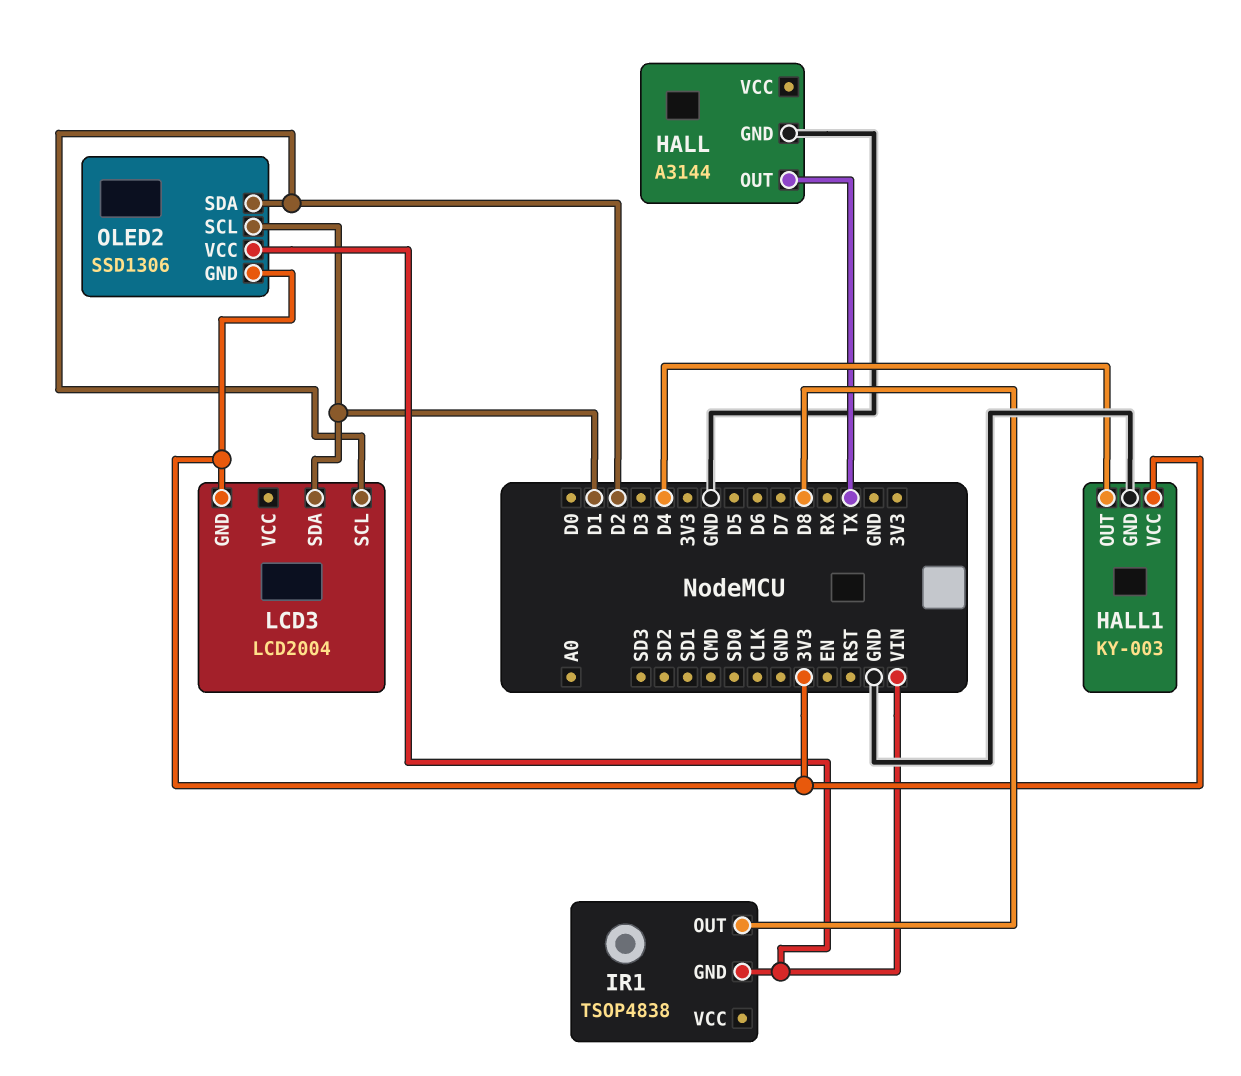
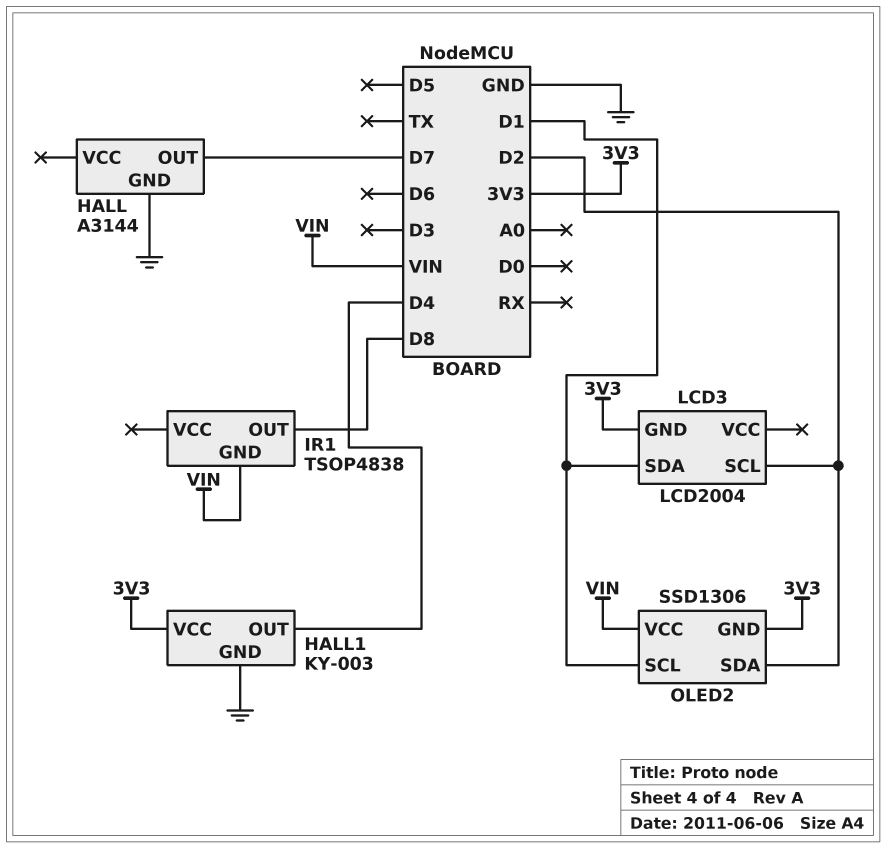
HALL pin OUT: TX -> D7

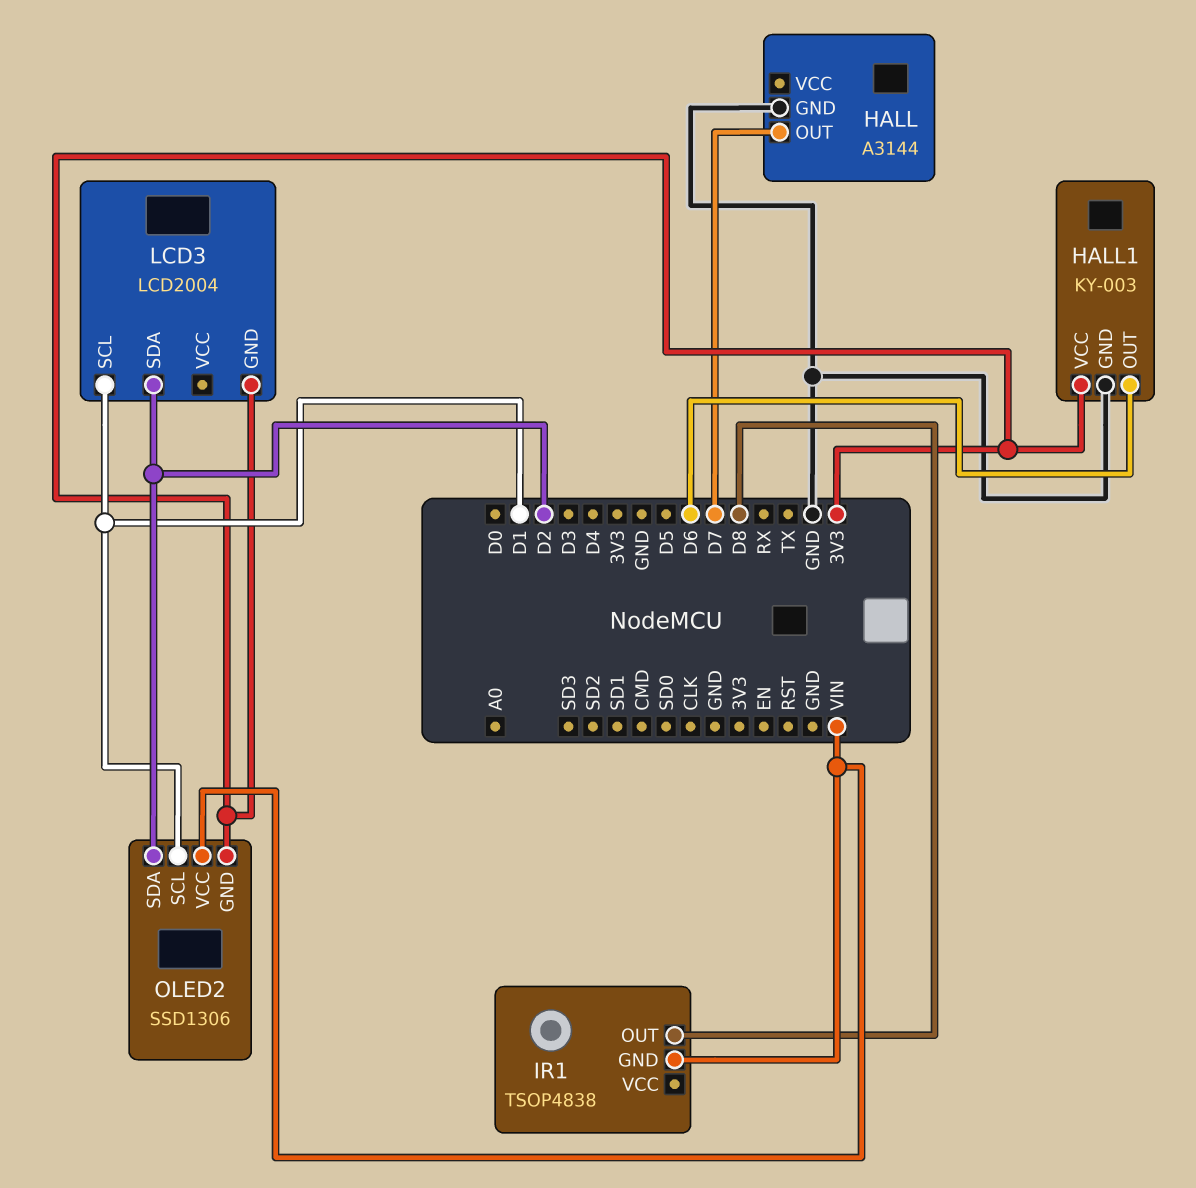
HALL1 pin OUT: D4 -> D6
LCD3 pin SCL: D2 -> D1
LCD3 pin SDA: D1 -> D2

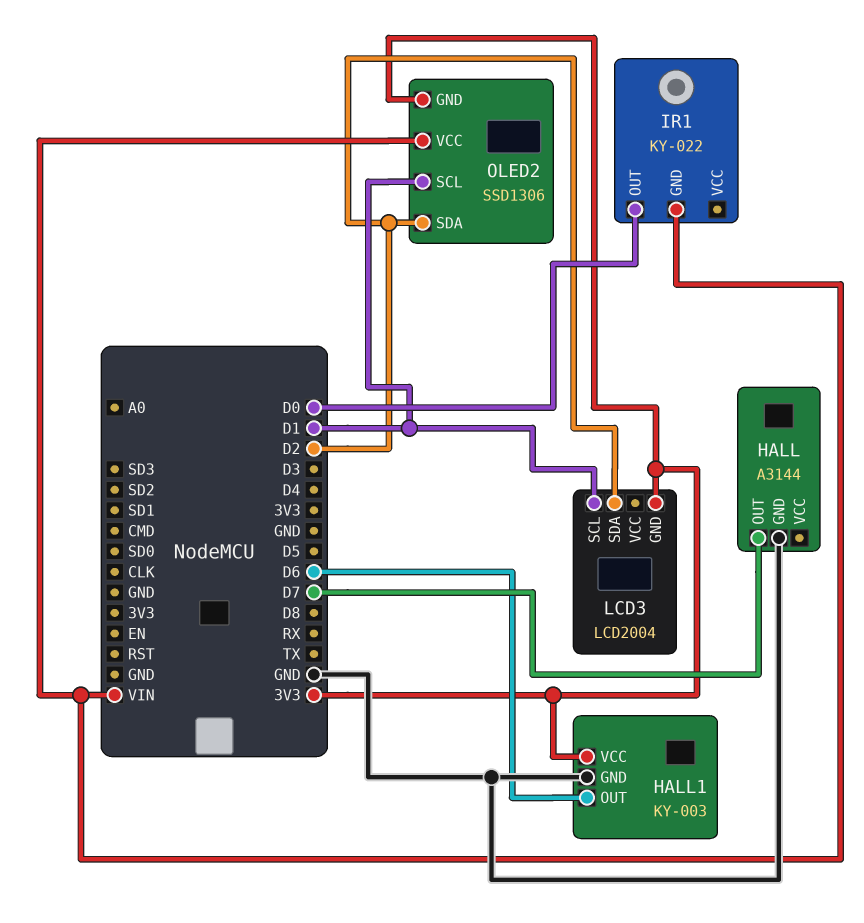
IR1: TSOP4838 -> KY-022
IR1 pin OUT: D8 -> D0

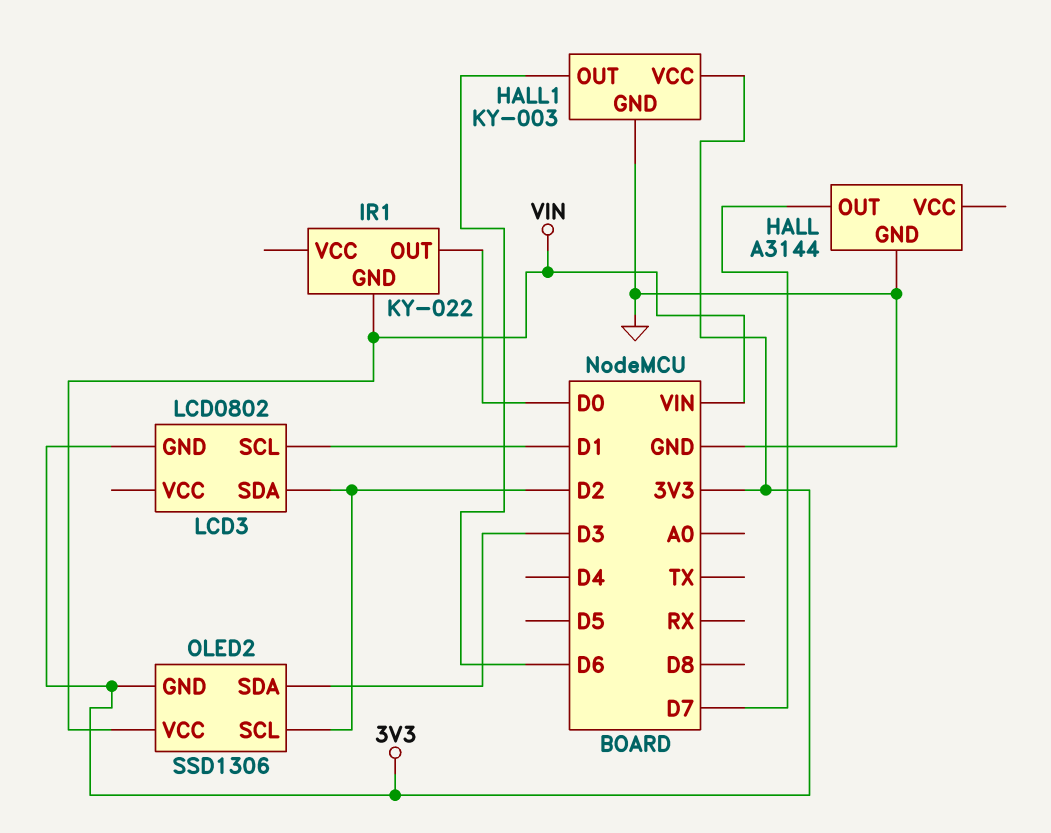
LCD3: LCD2004 -> LCD0802
OLED2 pin SCL: D1 -> D2
OLED2 pin SDA: D2 -> D3

